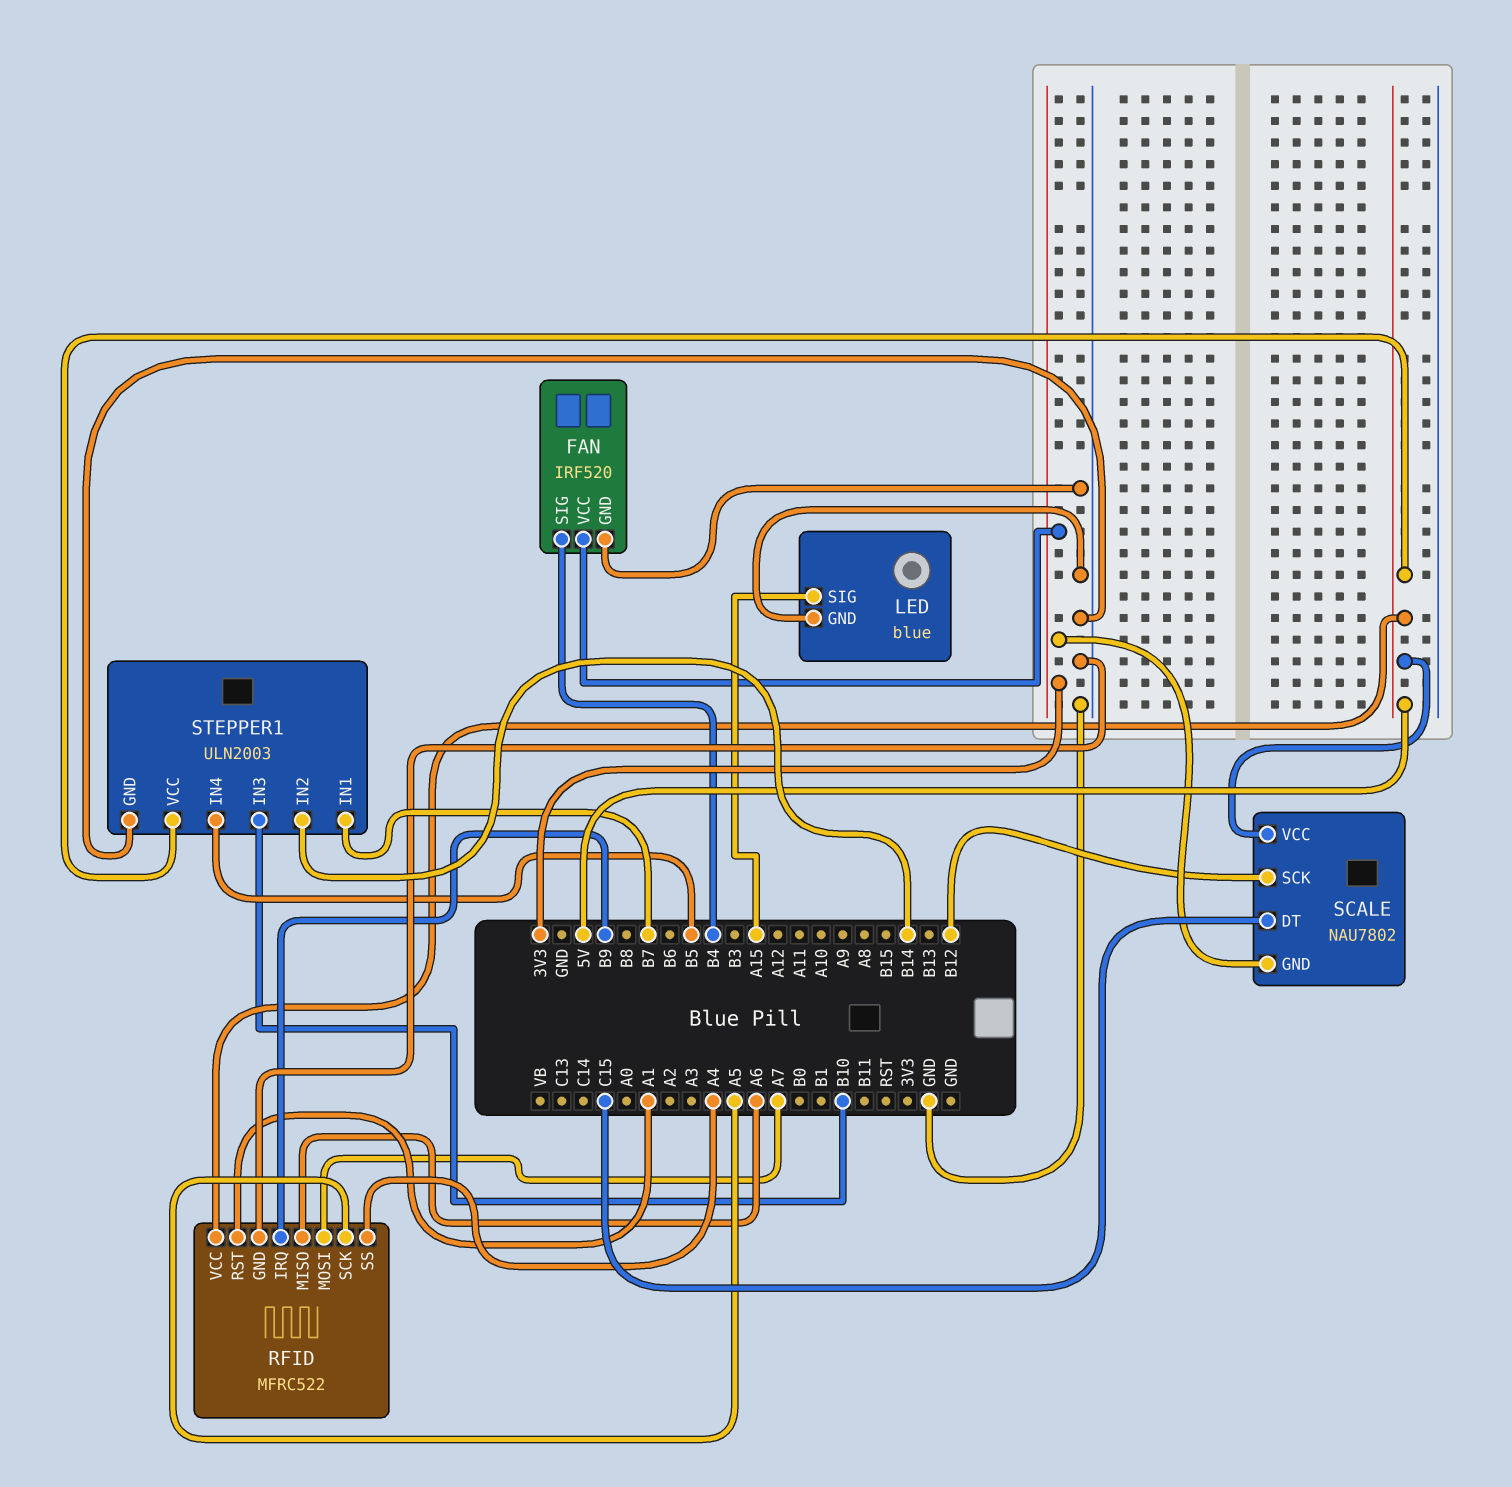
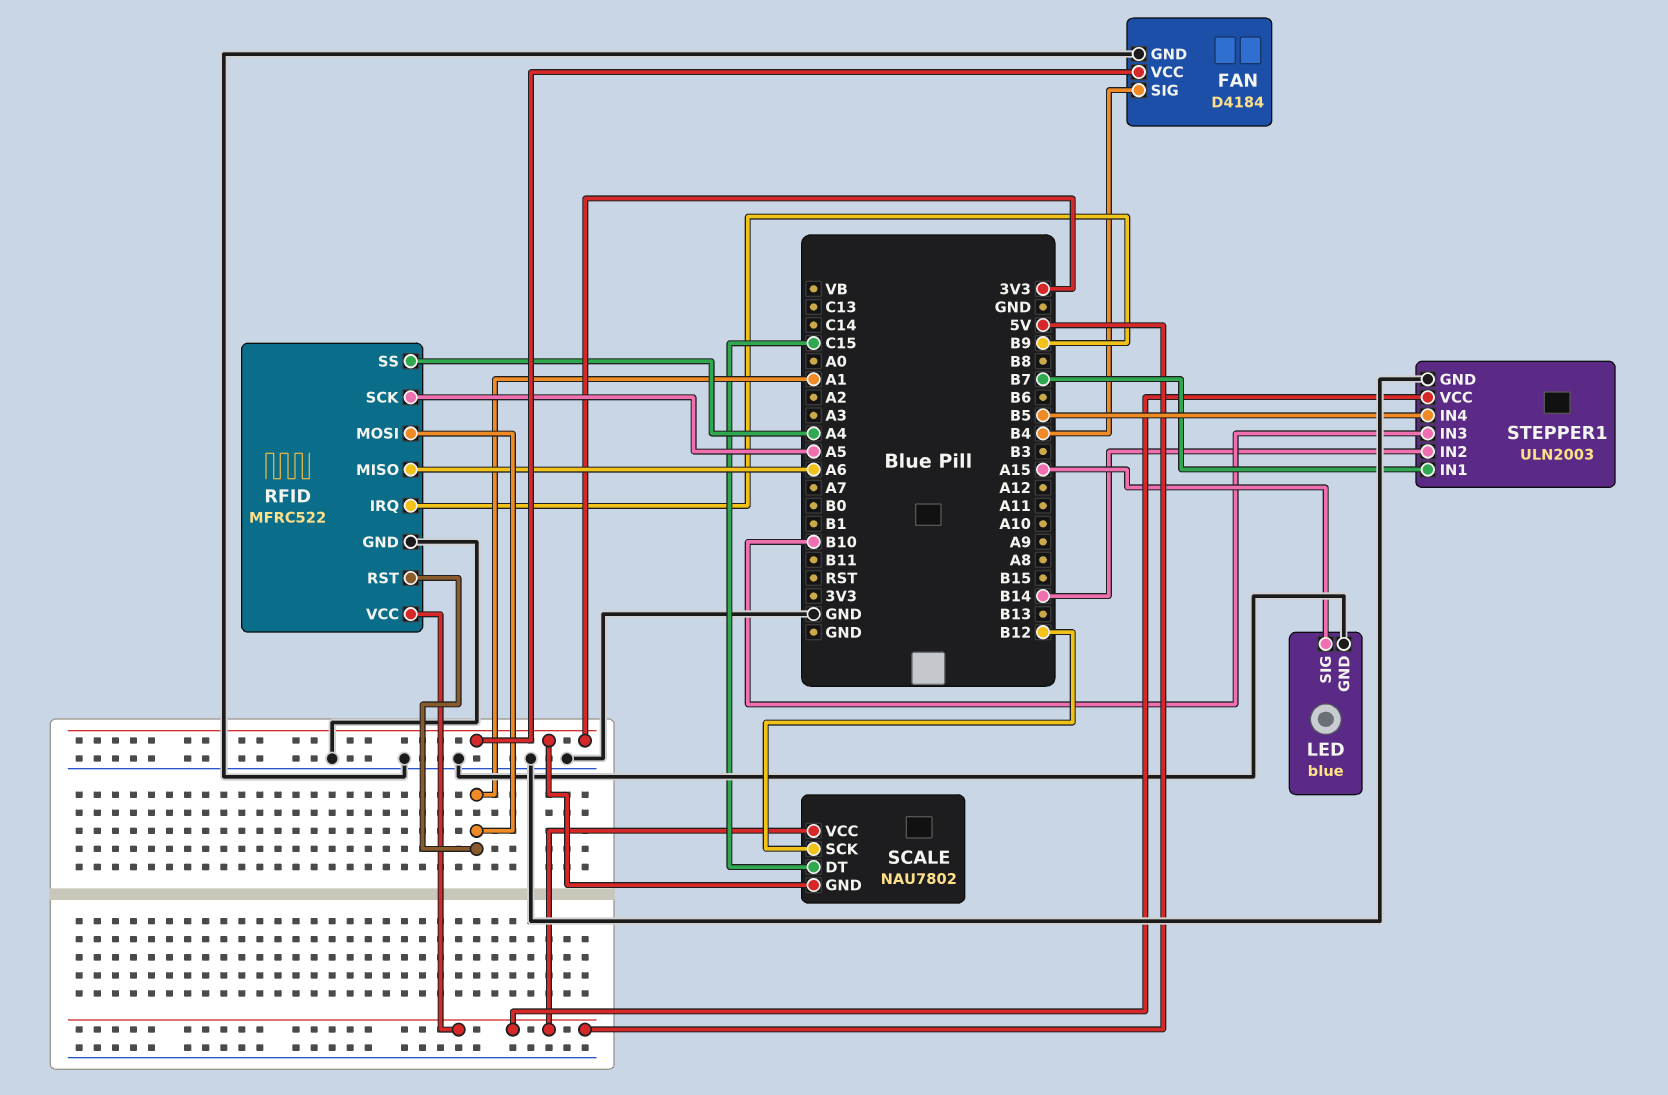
FAN: IRF520 -> D4184
RFID pin MOSI: A7 -> A1

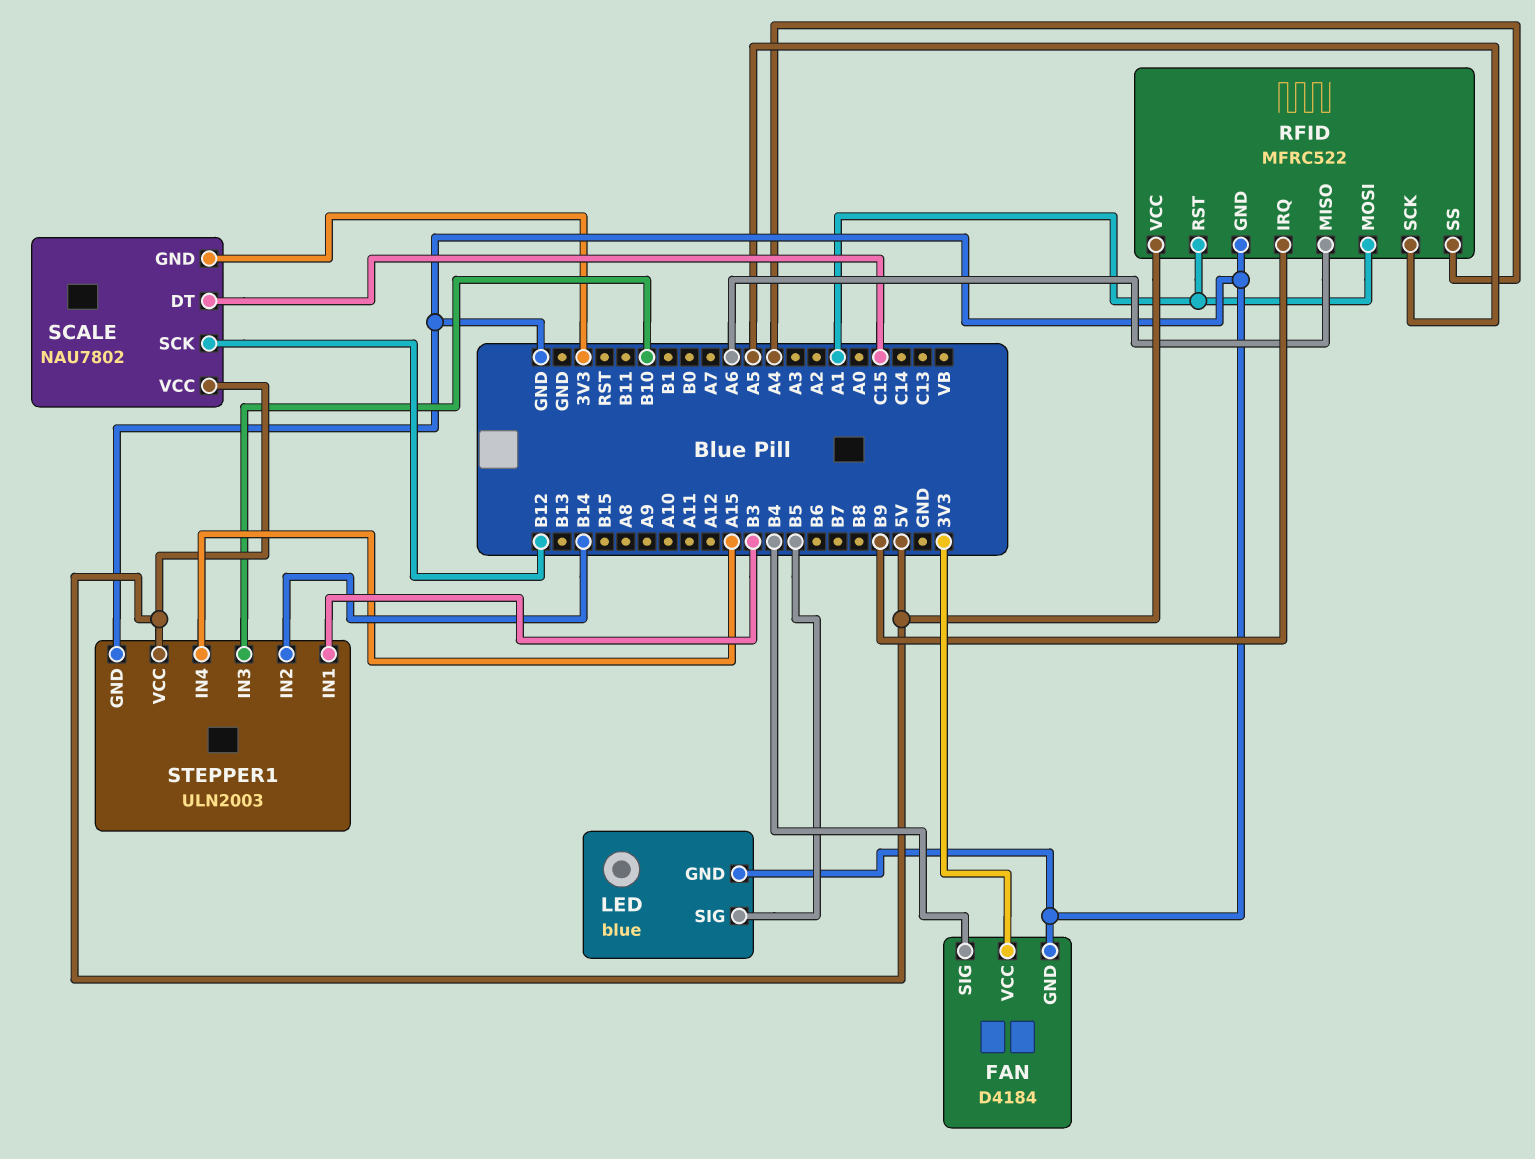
LED pin SIG: A15 -> B5
STEPPER1 pin IN1: B7 -> B3
STEPPER1 pin IN4: B5 -> A15

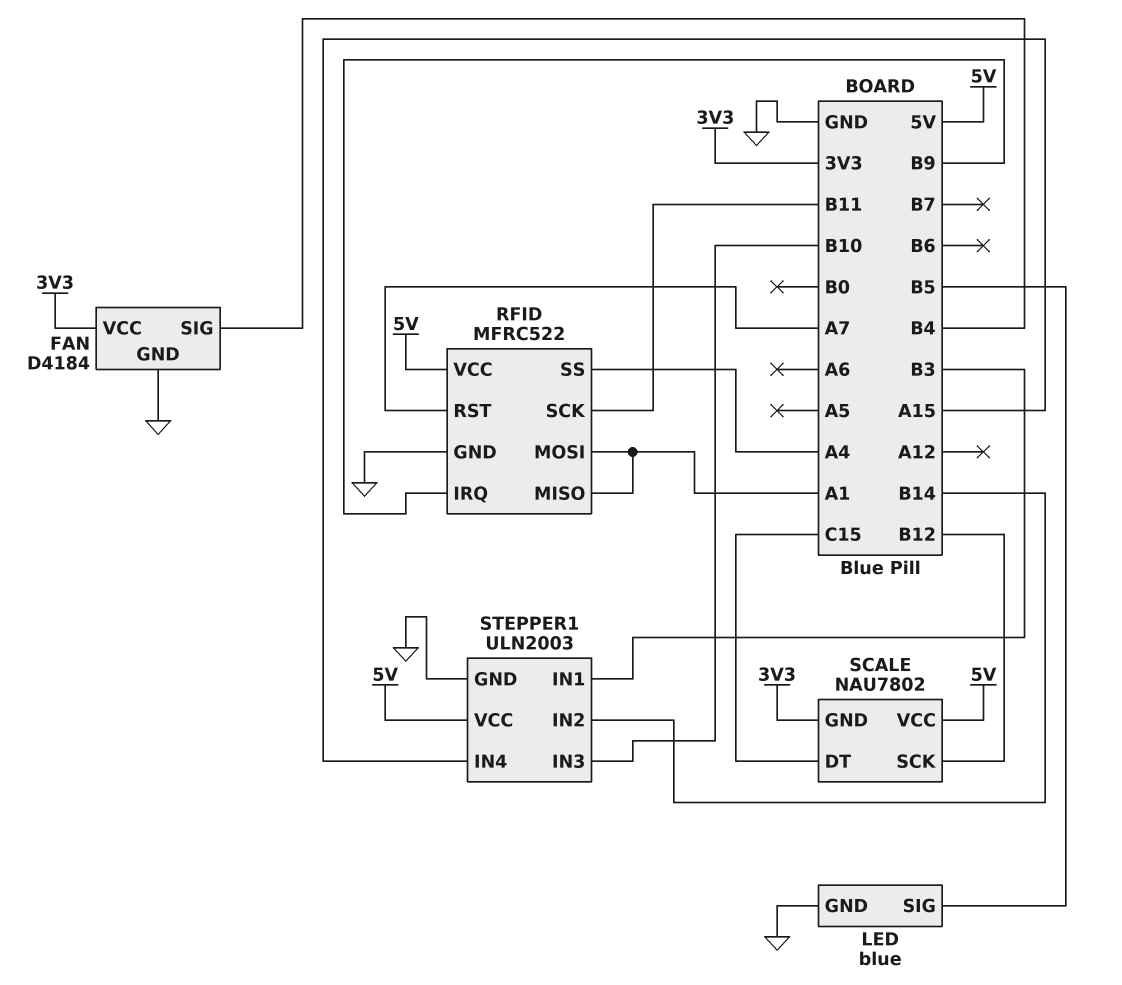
RFID pin MISO: A6 -> A1
RFID pin RST: A1 -> A7
RFID pin SCK: A5 -> B11

